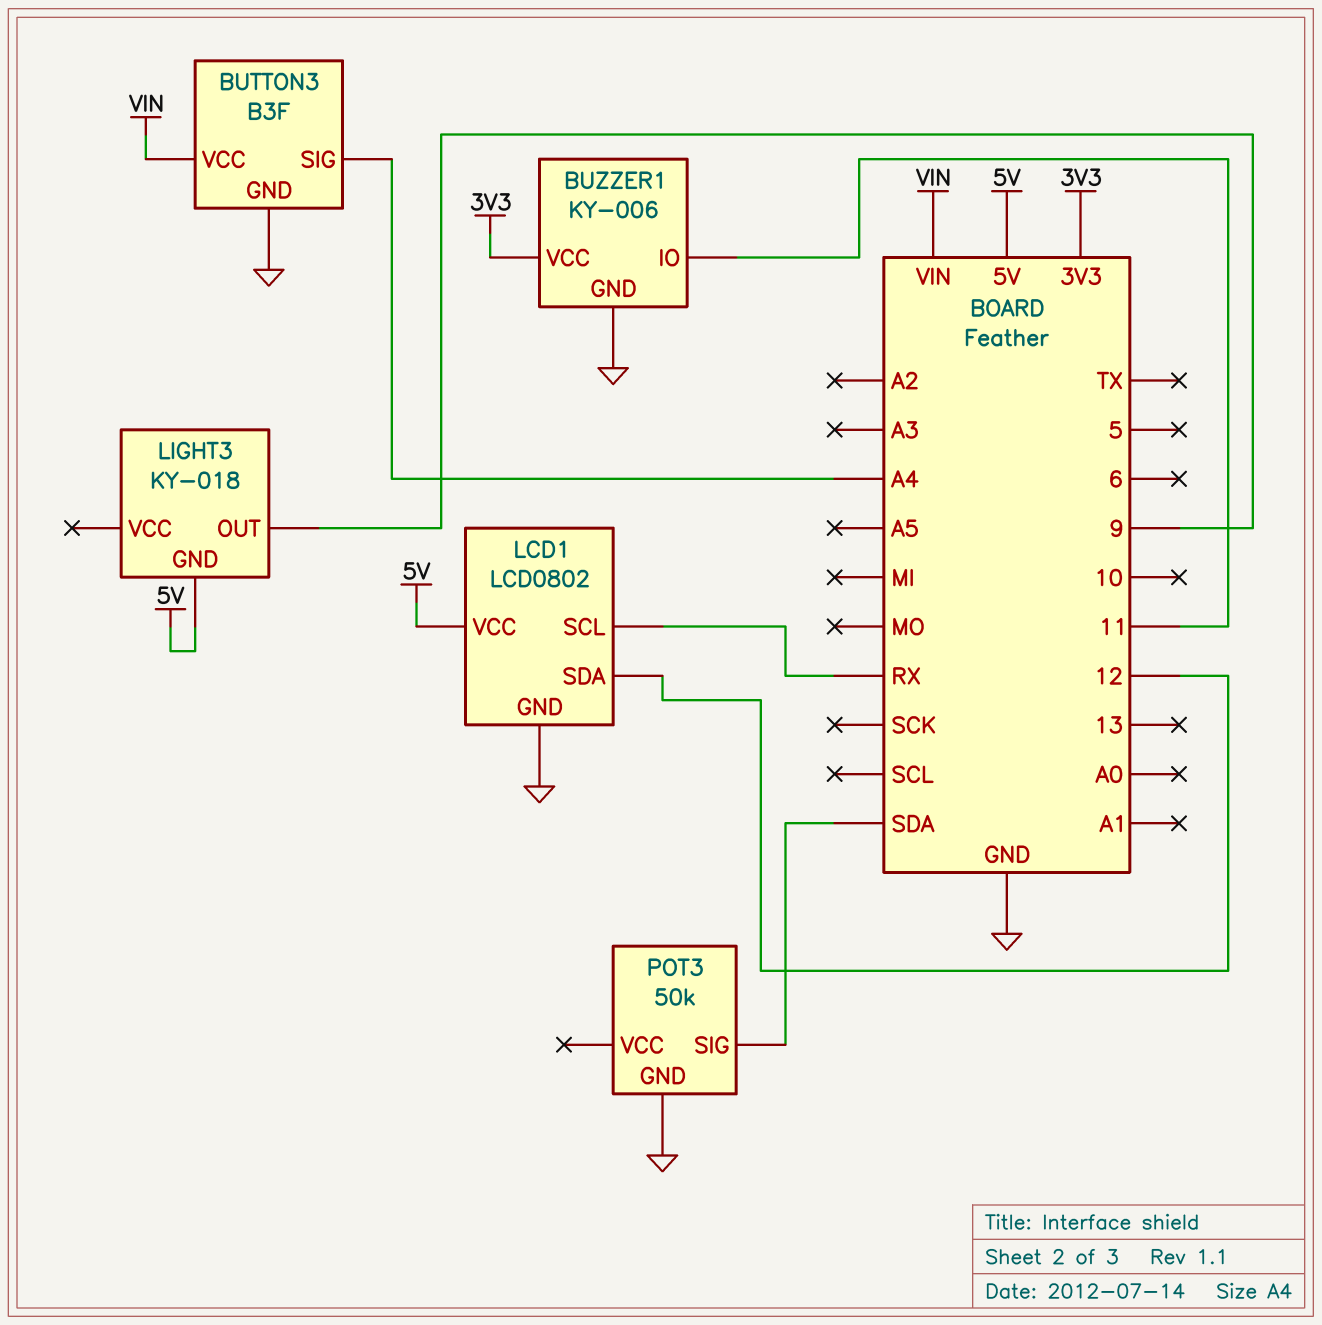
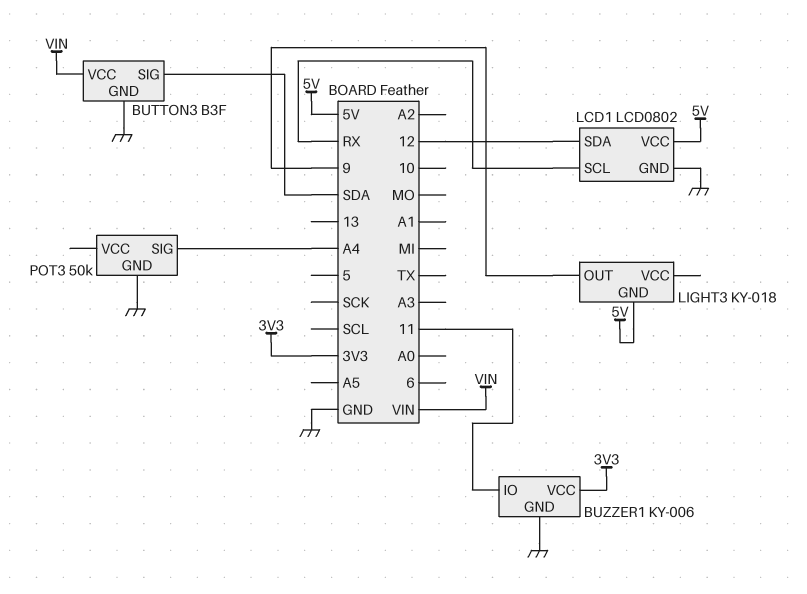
BUTTON3 pin SIG: A4 -> SDA
POT3 pin SIG: SDA -> A4

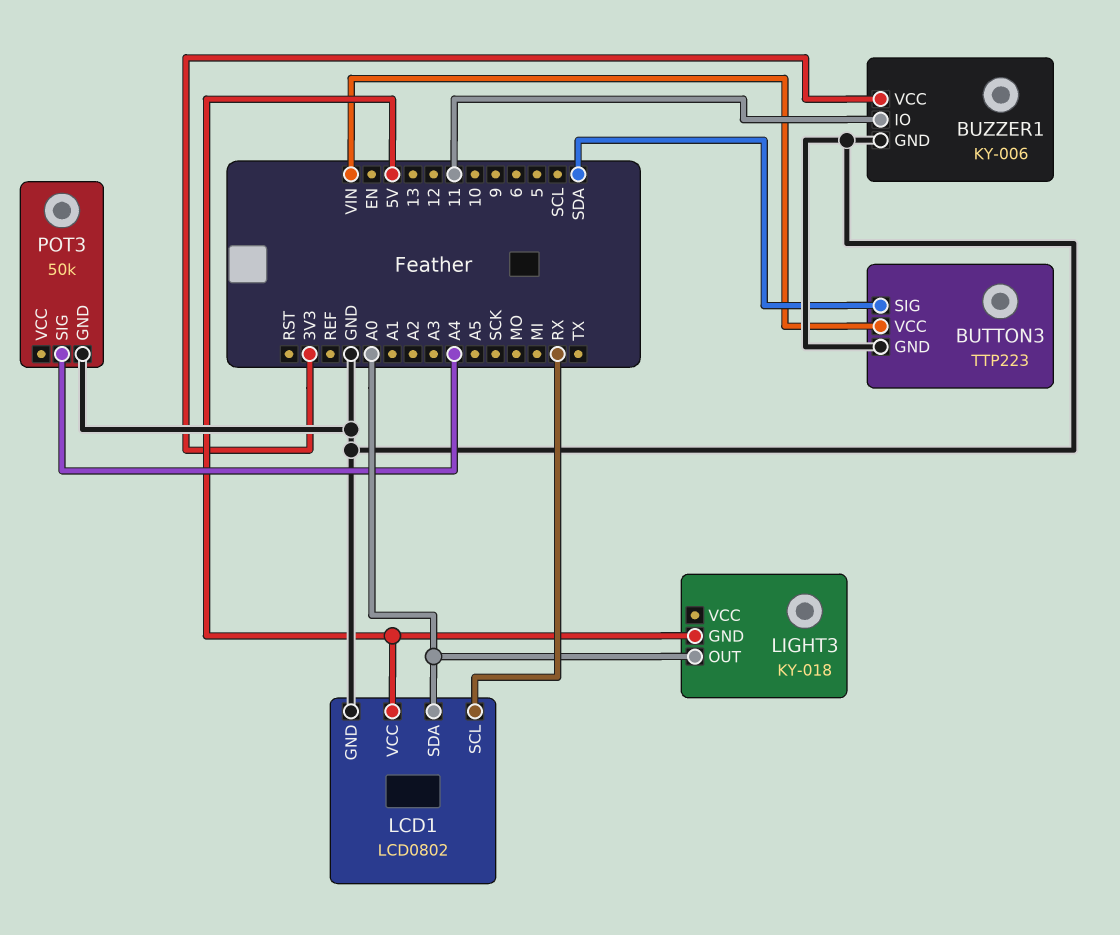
BUTTON3: B3F -> TTP223
LCD1 pin SDA: 12 -> A0
LIGHT3 pin OUT: 9 -> A0

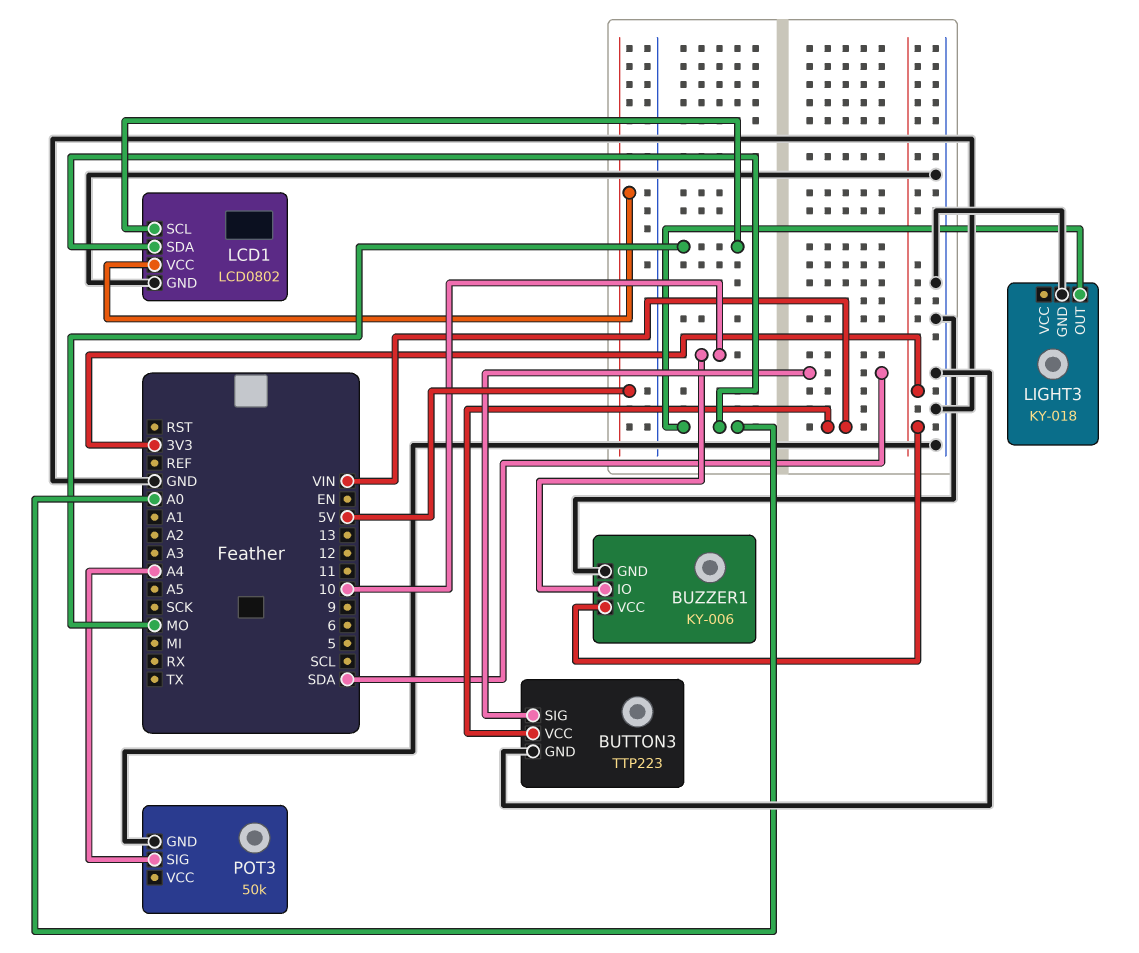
BUZZER1 pin IO: 11 -> 10
LCD1 pin SCL: RX -> MO
LIGHT3 pin GND: 5V -> GND

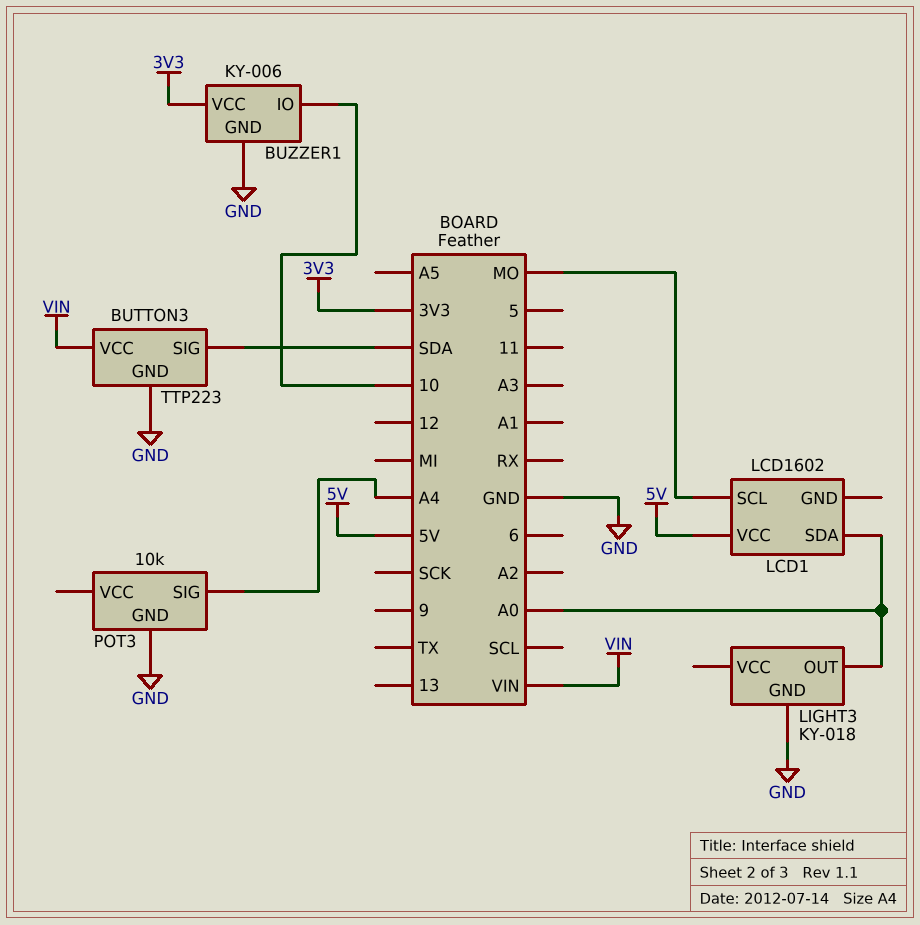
LCD1: LCD0802 -> LCD1602
LCD1 pin GND: GND -> none
POT3: 50k -> 10k

